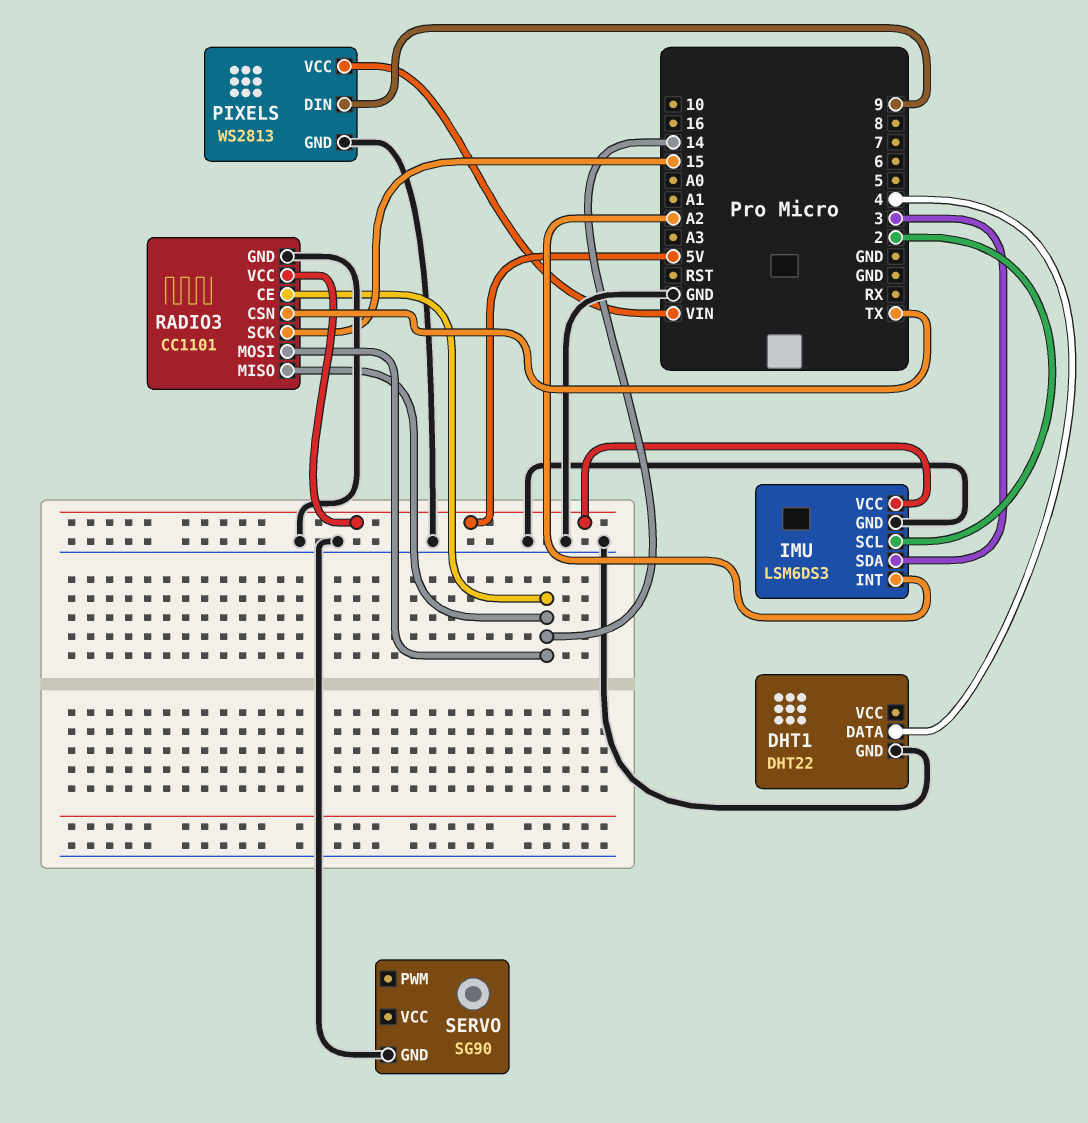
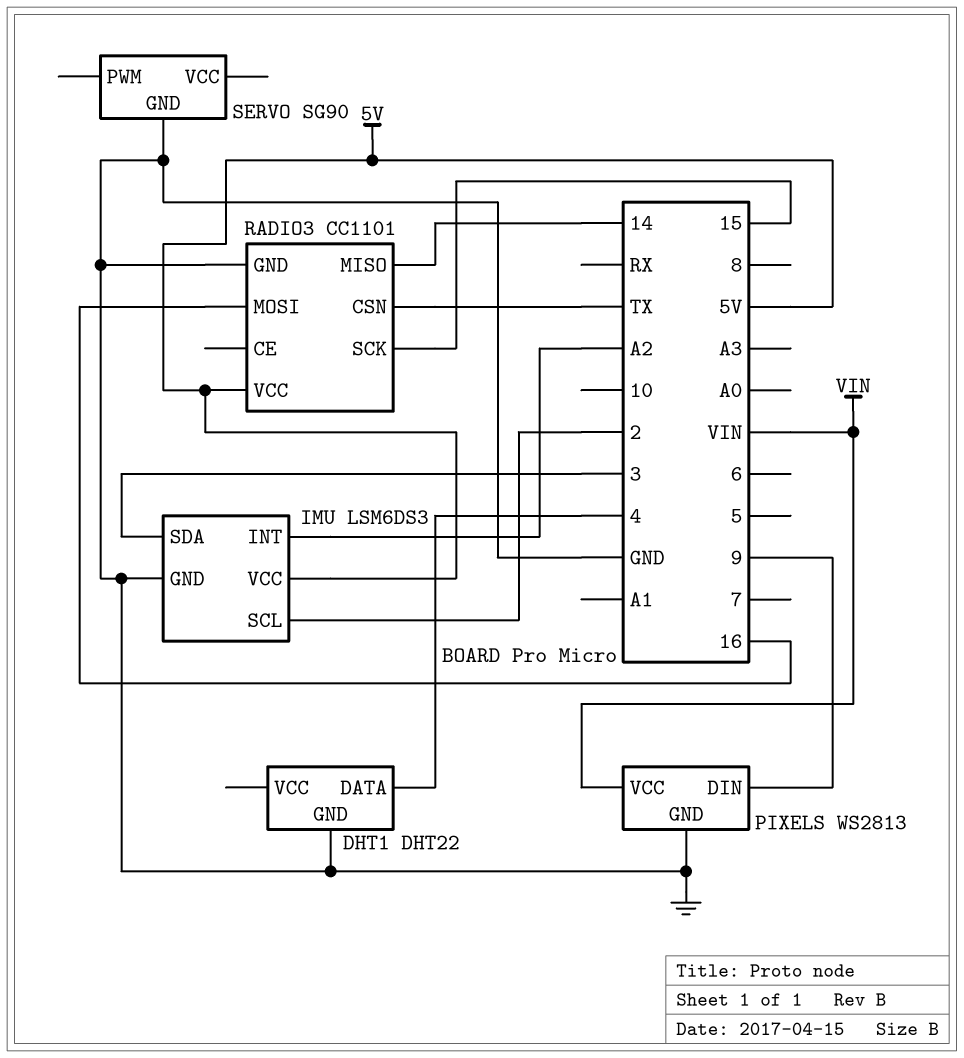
RADIO3 pin CE: 14 -> none
RADIO3 pin MOSI: 14 -> 16

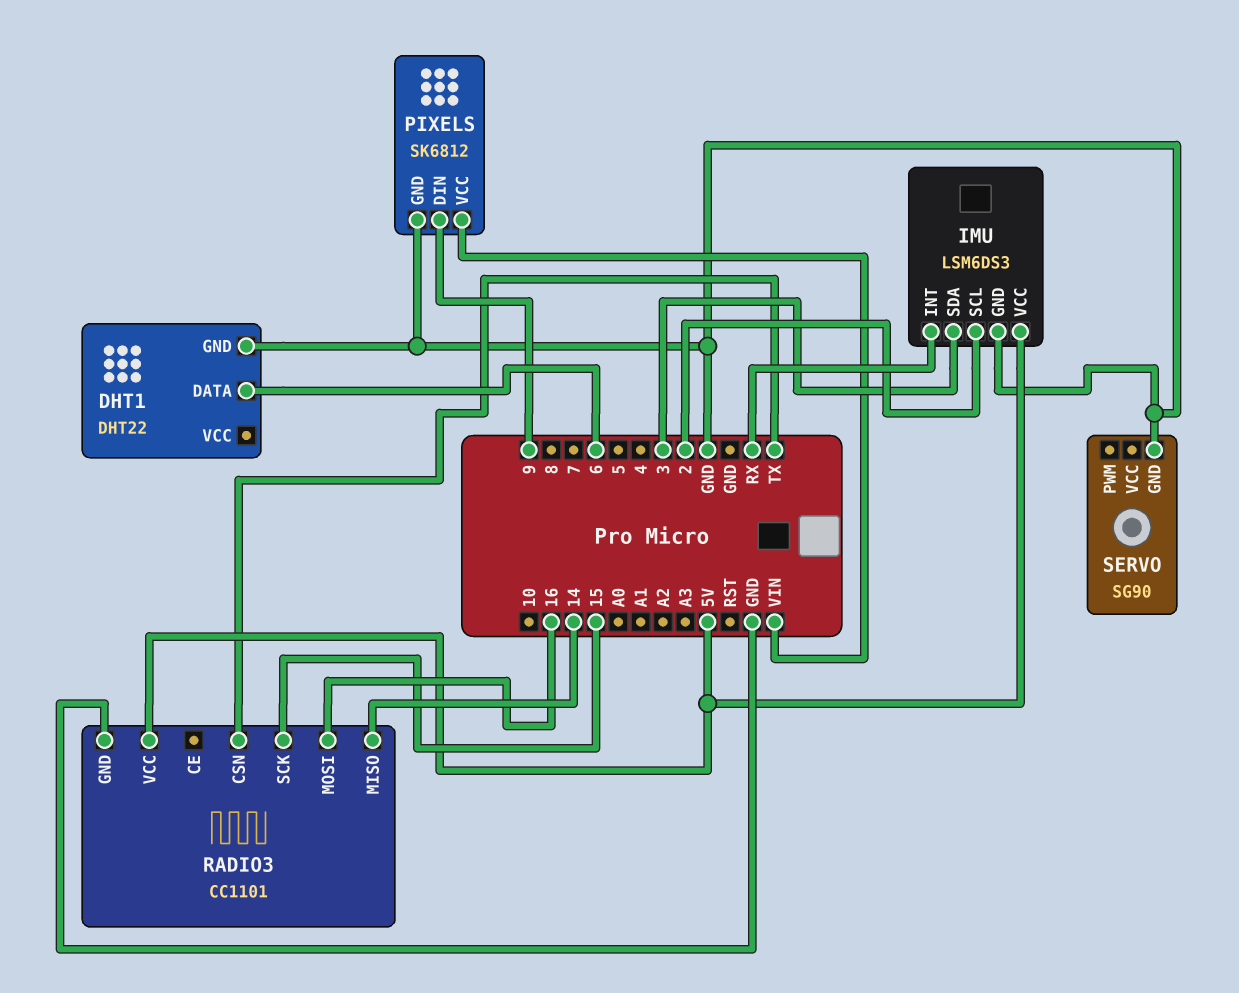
DHT1 pin DATA: 4 -> 6
IMU pin INT: A2 -> RX
PIXELS: WS2813 -> SK6812

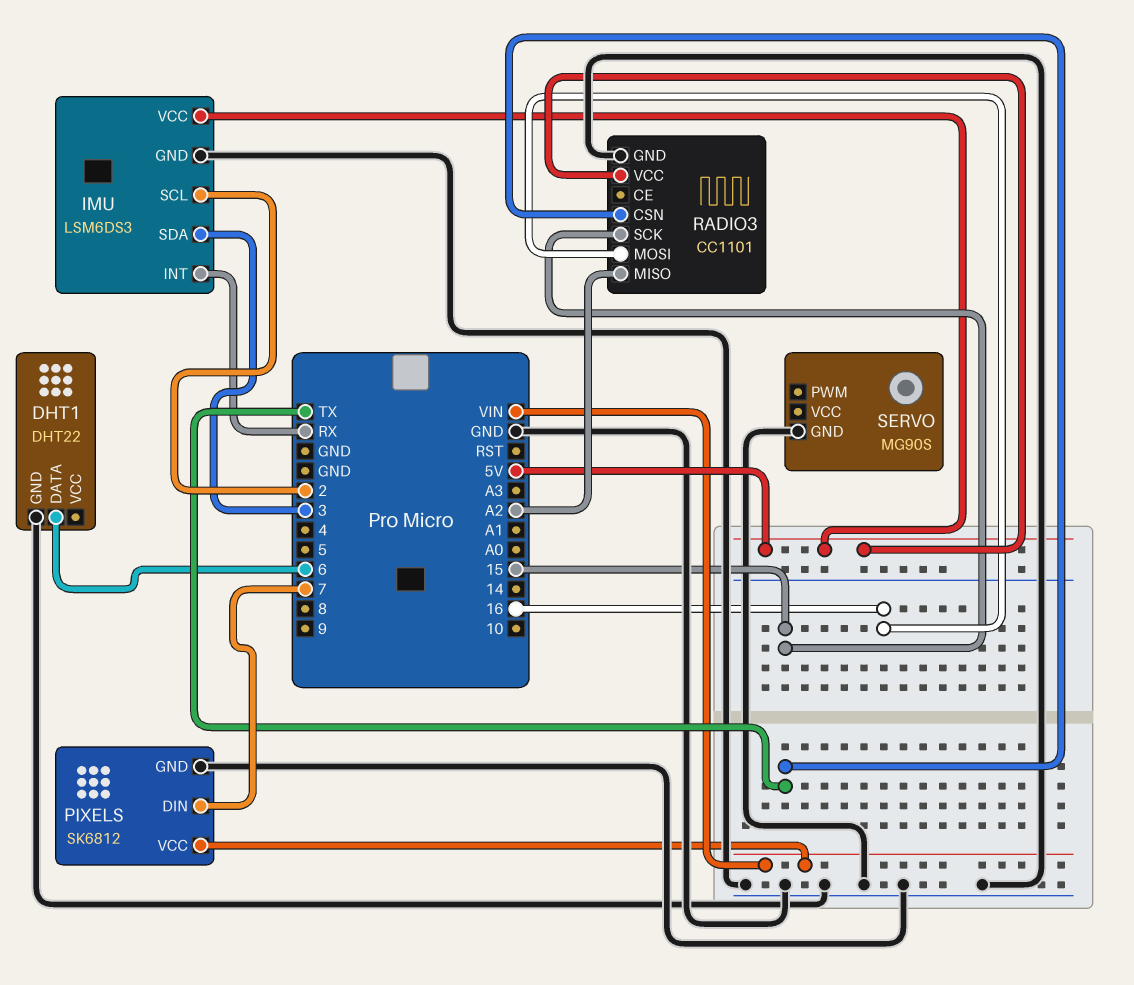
PIXELS pin DIN: 9 -> 7
RADIO3 pin MISO: 14 -> A2
SERVO: SG90 -> MG90S

